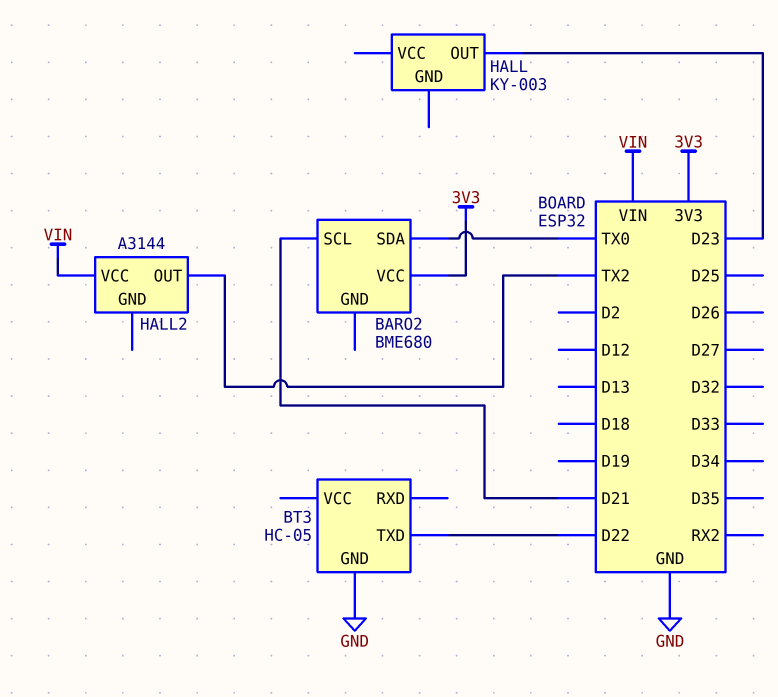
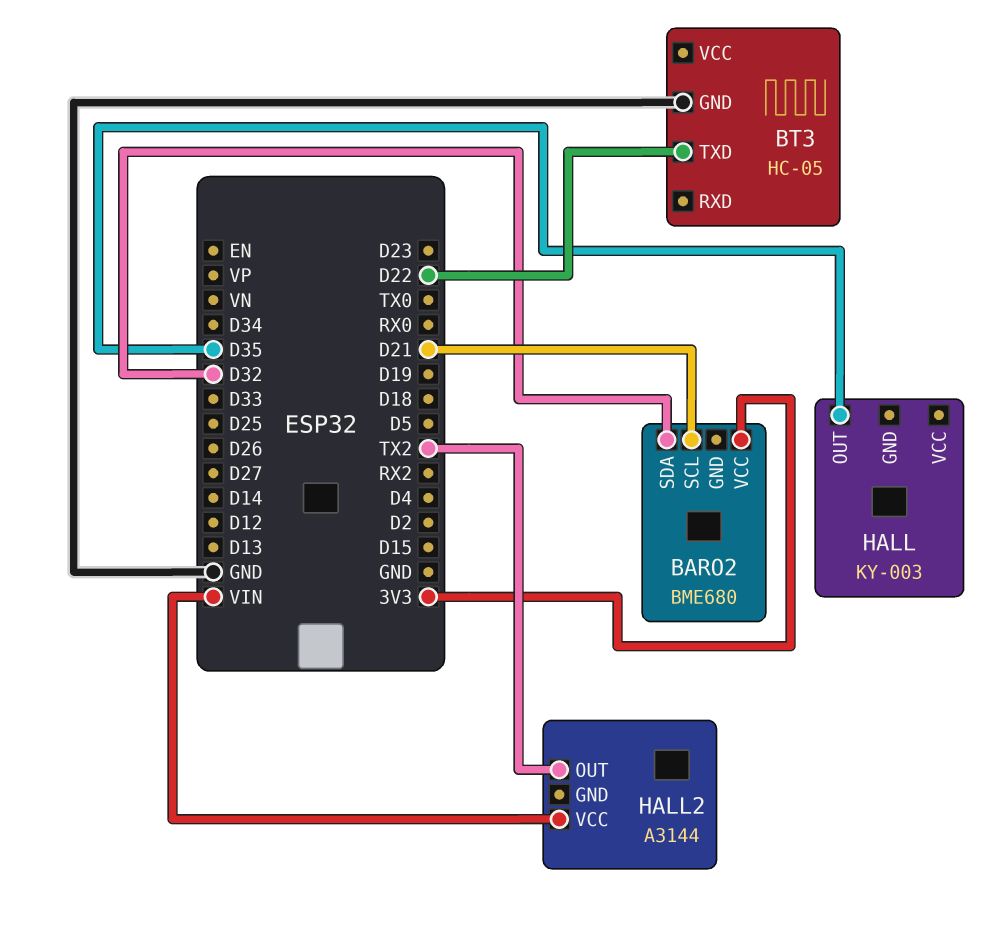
BARO2 pin SDA: TX0 -> D32
HALL pin OUT: D23 -> D35

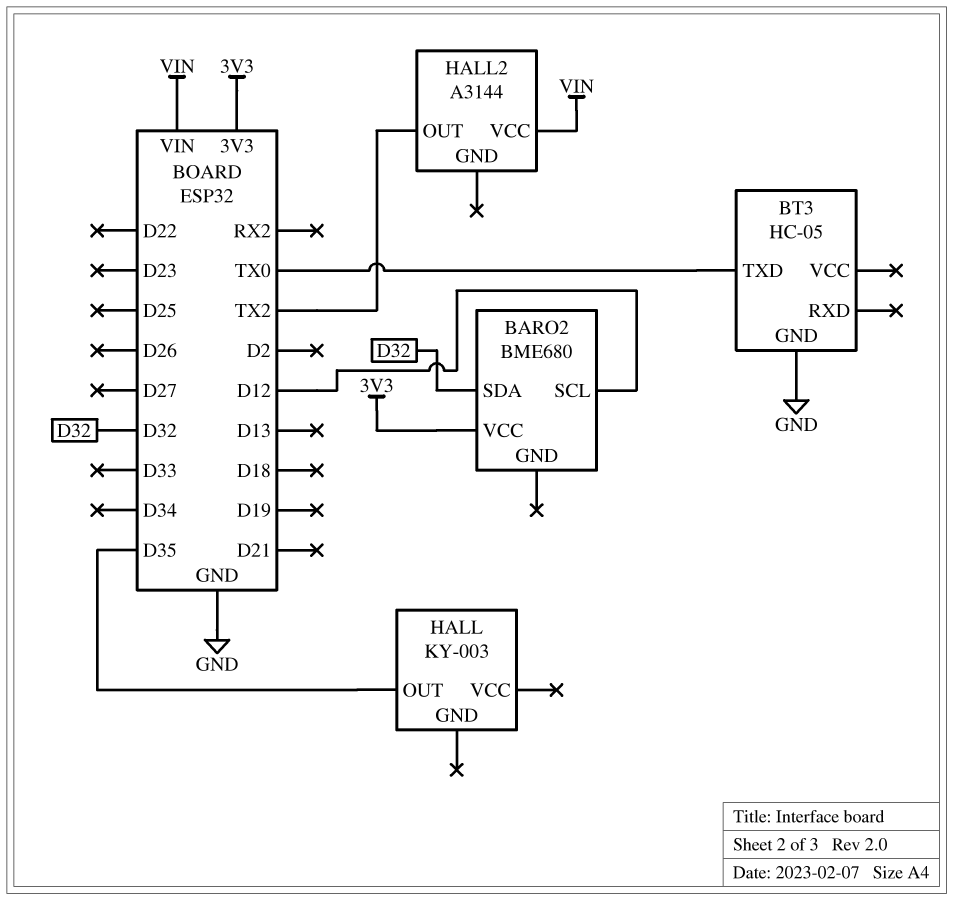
BARO2 pin SCL: D21 -> D12
BT3 pin TXD: D22 -> TX0

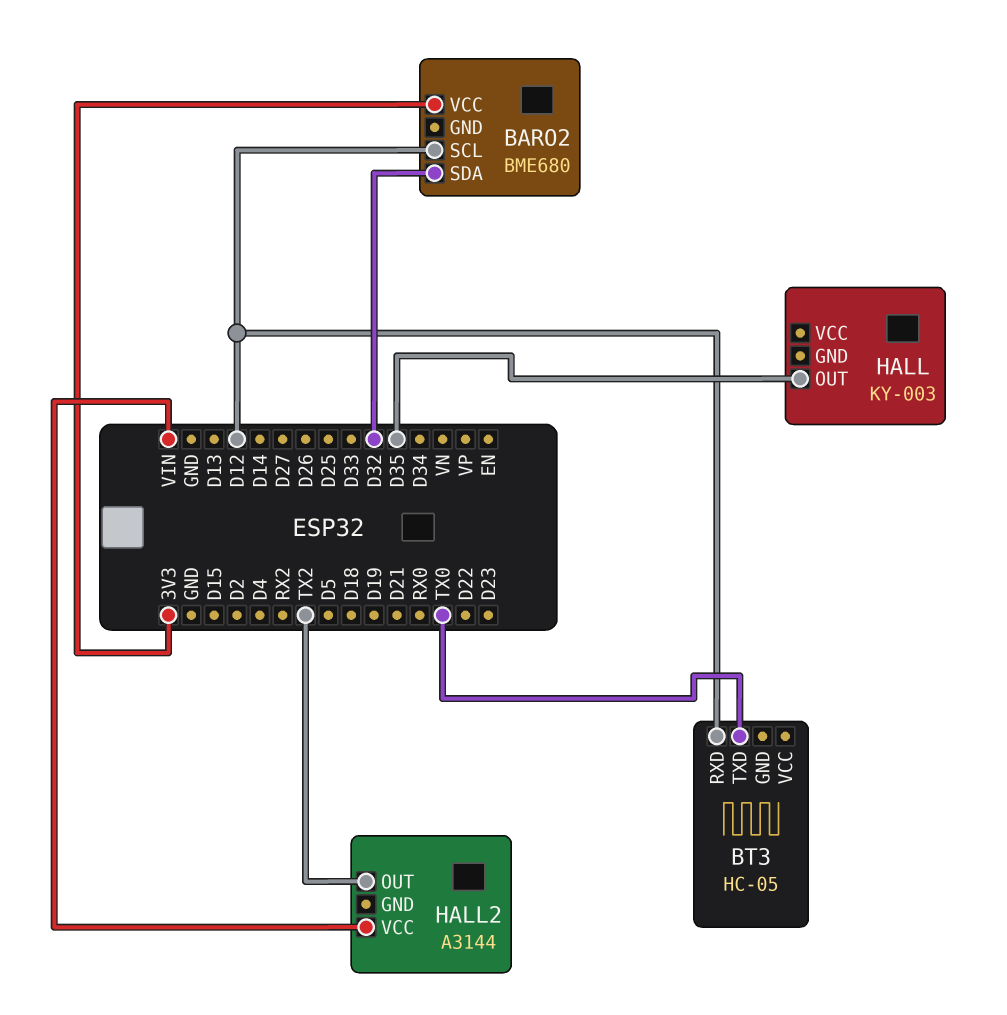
BT3 pin GND: GND -> none
BT3 pin RXD: none -> D12

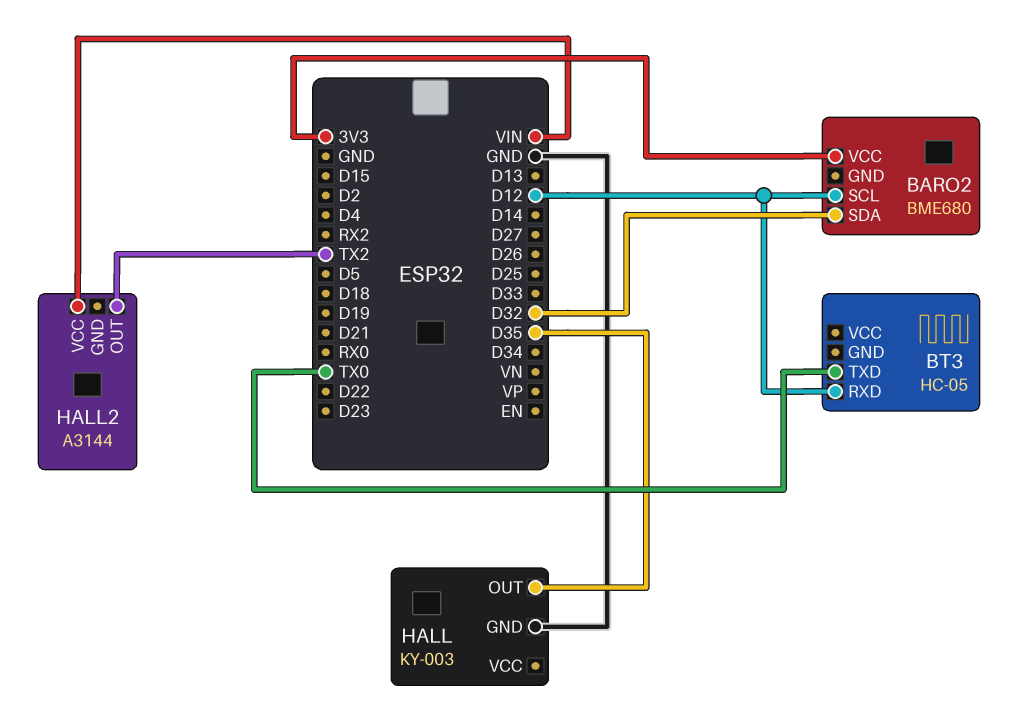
HALL pin GND: none -> GND

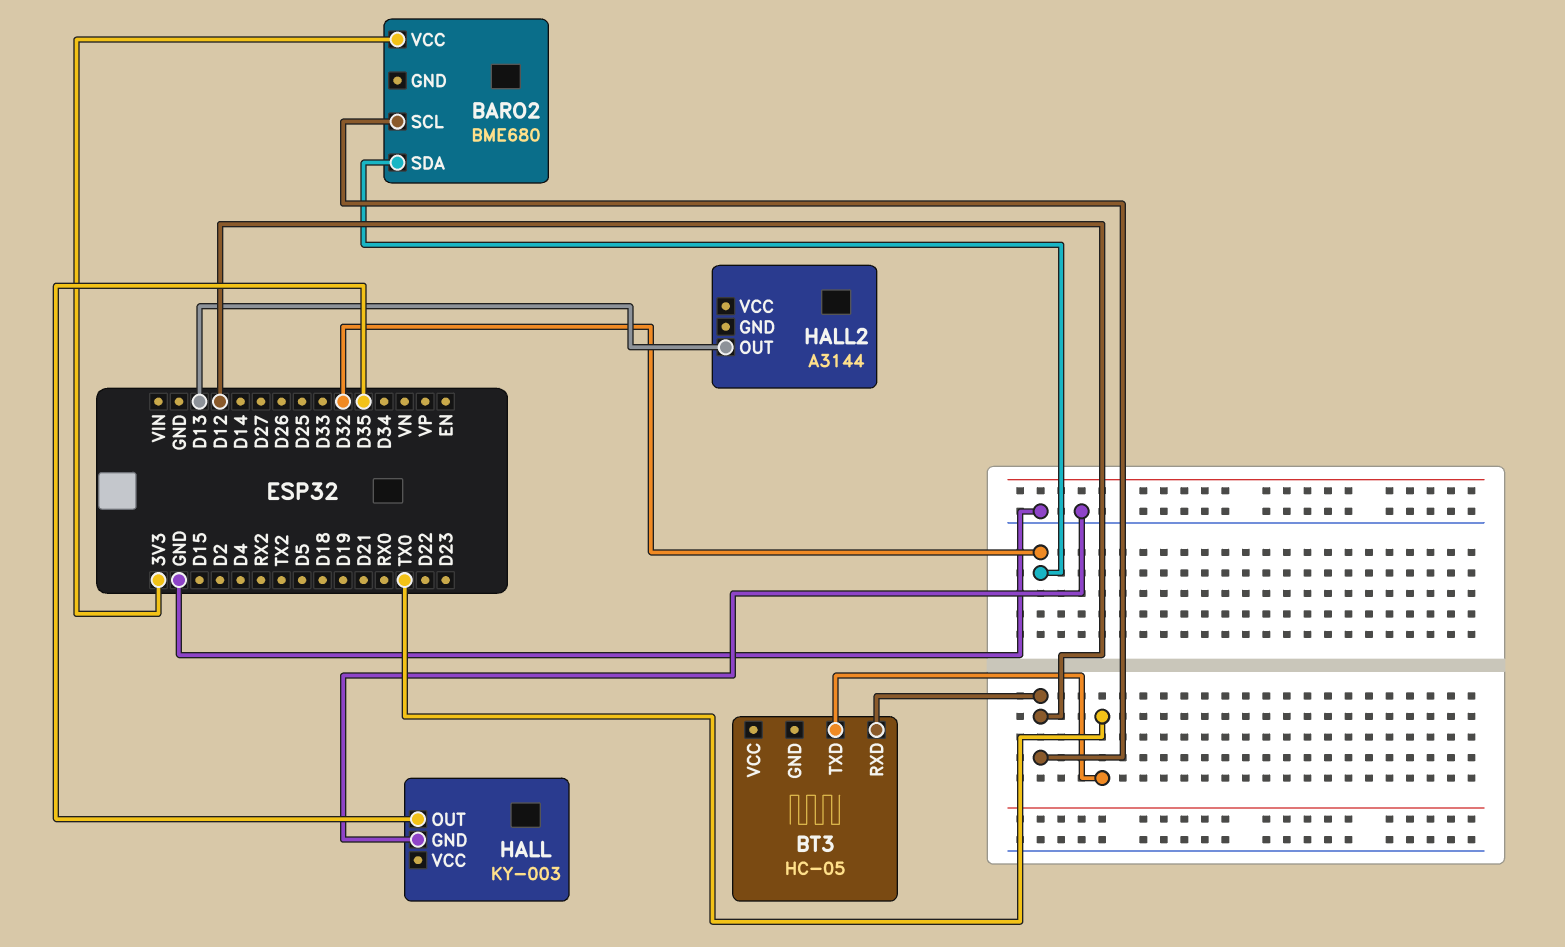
HALL2 pin OUT: TX2 -> D13
HALL2 pin VCC: VIN -> none

